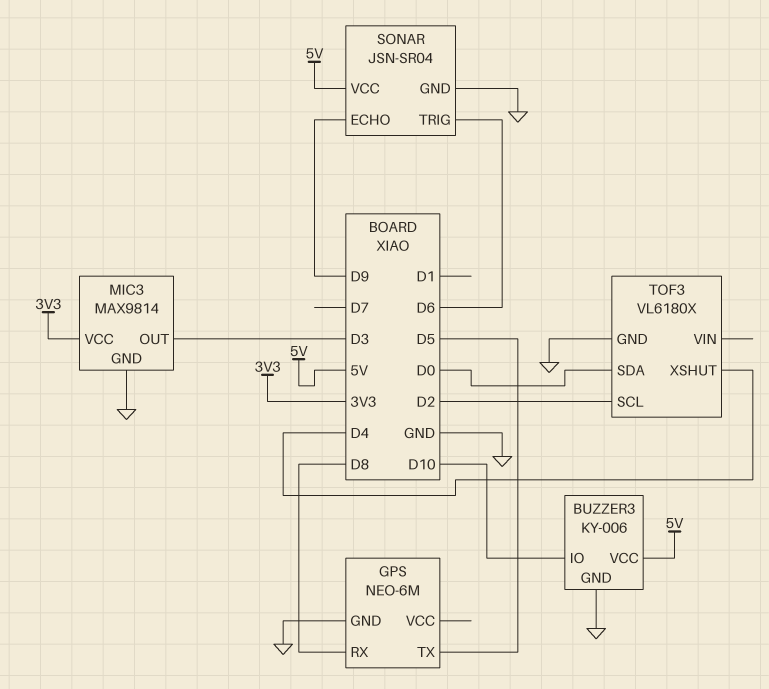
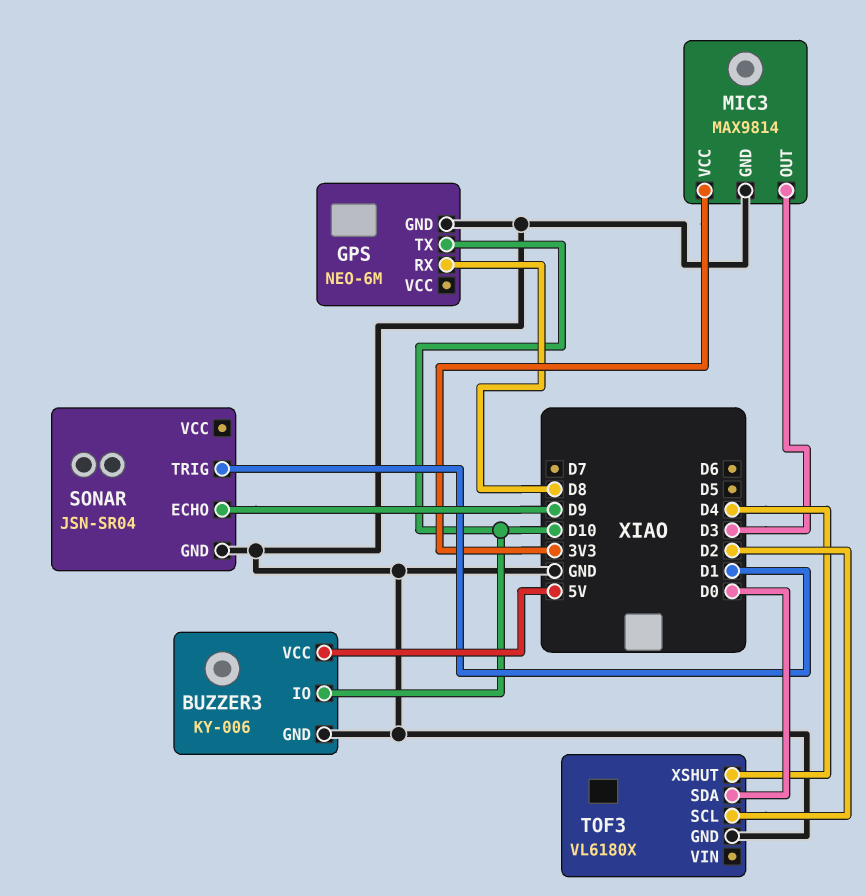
GPS pin TX: D5 -> D10
SONAR pin TRIG: D6 -> D1
SONAR pin VCC: 5V -> none

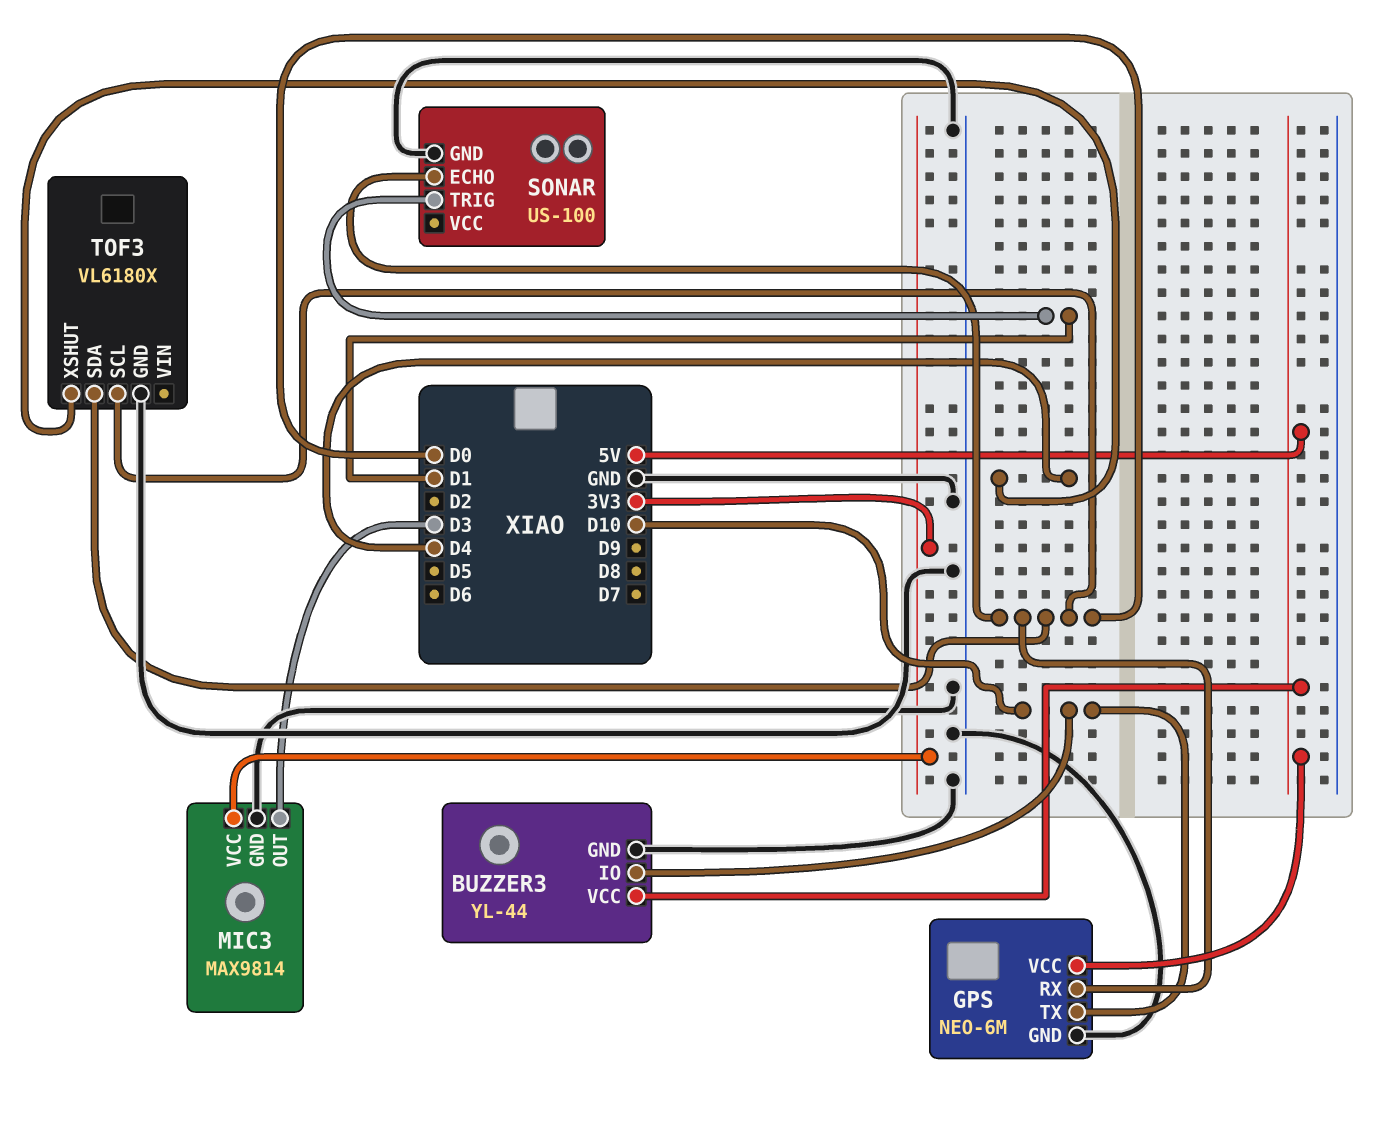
BUZZER3: KY-006 -> YL-44
GPS pin RX: D8 -> D0
GPS pin VCC: none -> 5V
SONAR: JSN-SR04 -> US-100
SONAR pin ECHO: D9 -> D0
TOF3 pin SCL: D2 -> D0

